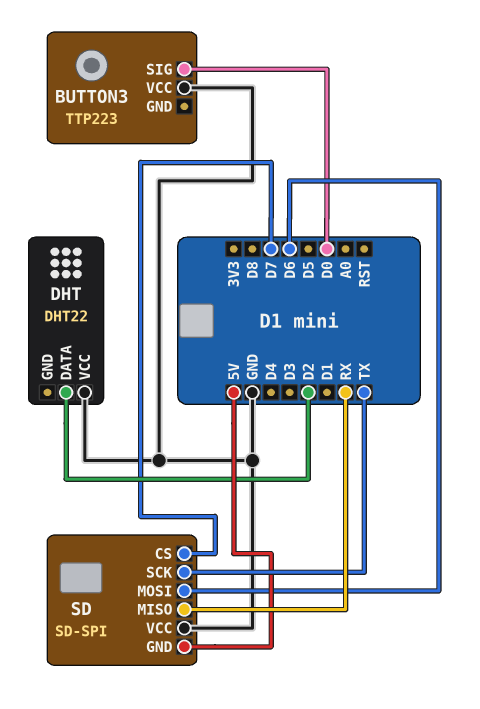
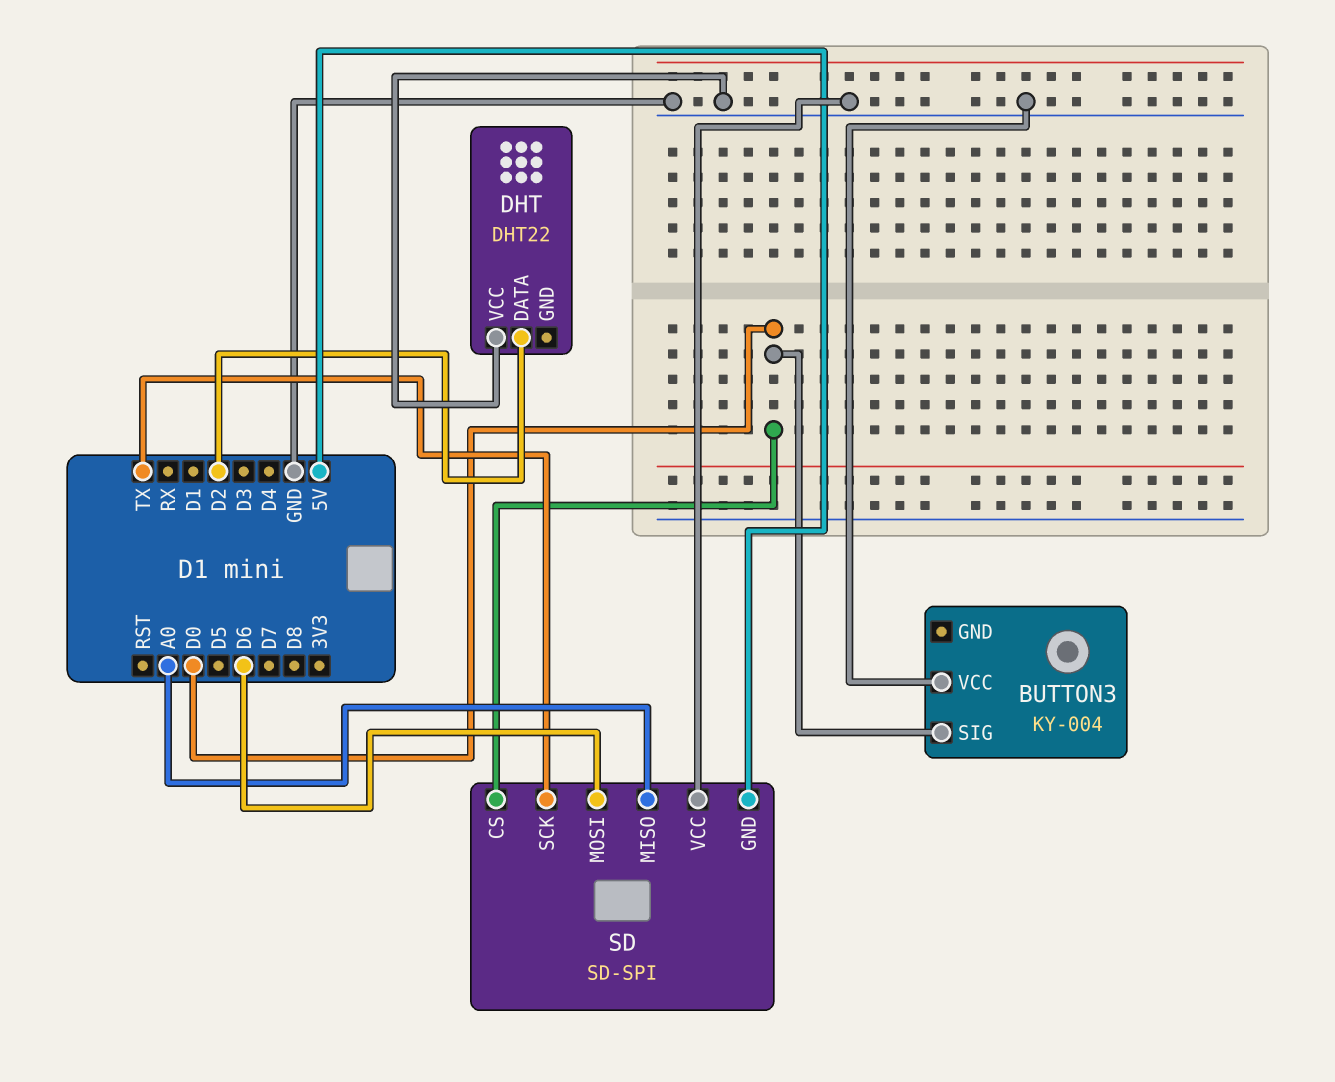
BUTTON3: TTP223 -> KY-004
SD pin CS: D7 -> D0
SD pin MISO: RX -> A0

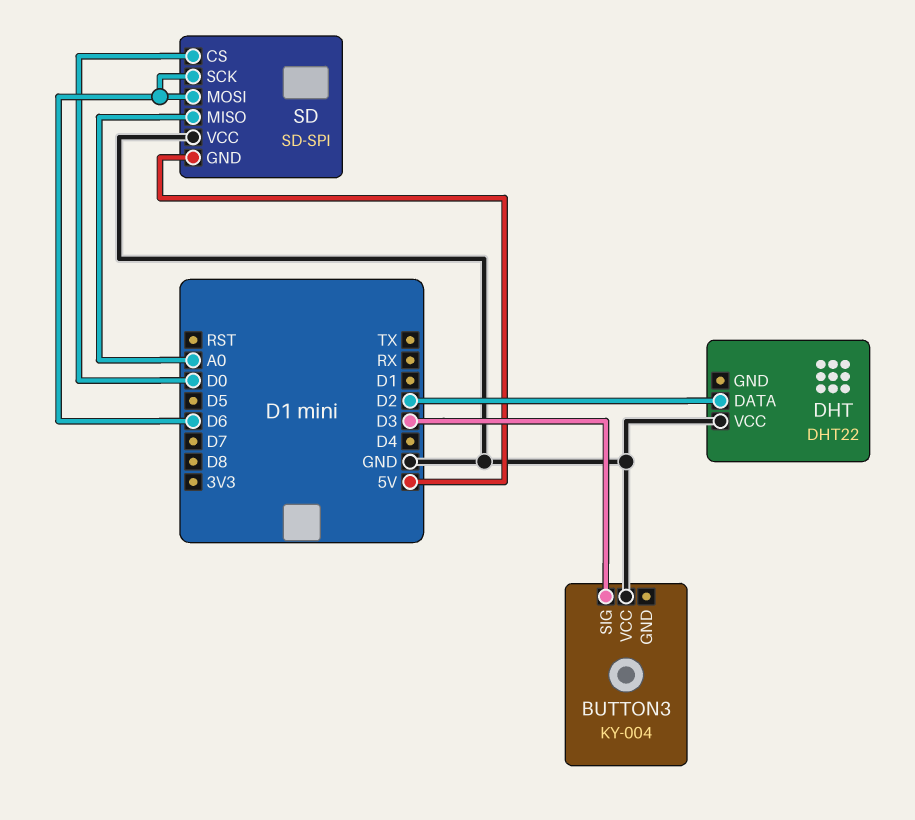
BUTTON3 pin SIG: D0 -> D3
SD pin SCK: TX -> D6

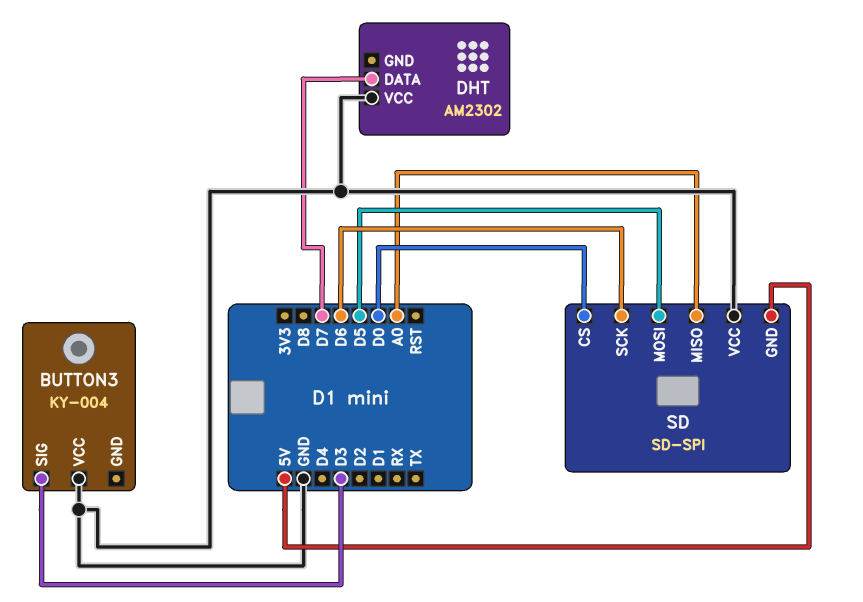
DHT: DHT22 -> AM2302
DHT pin DATA: D2 -> D7
SD pin MOSI: D6 -> D5

